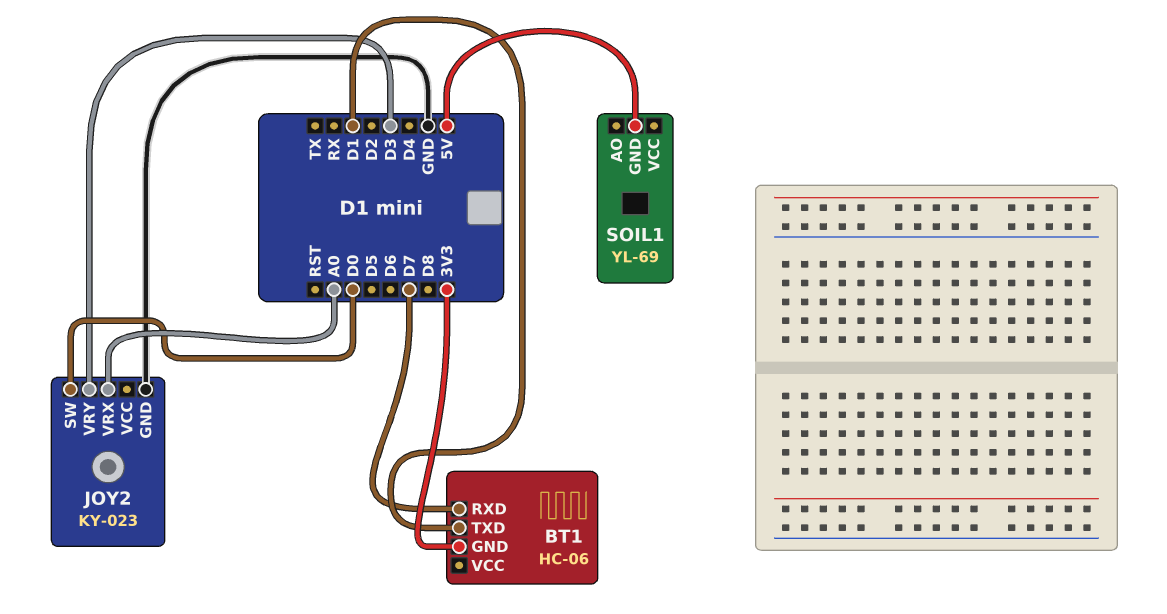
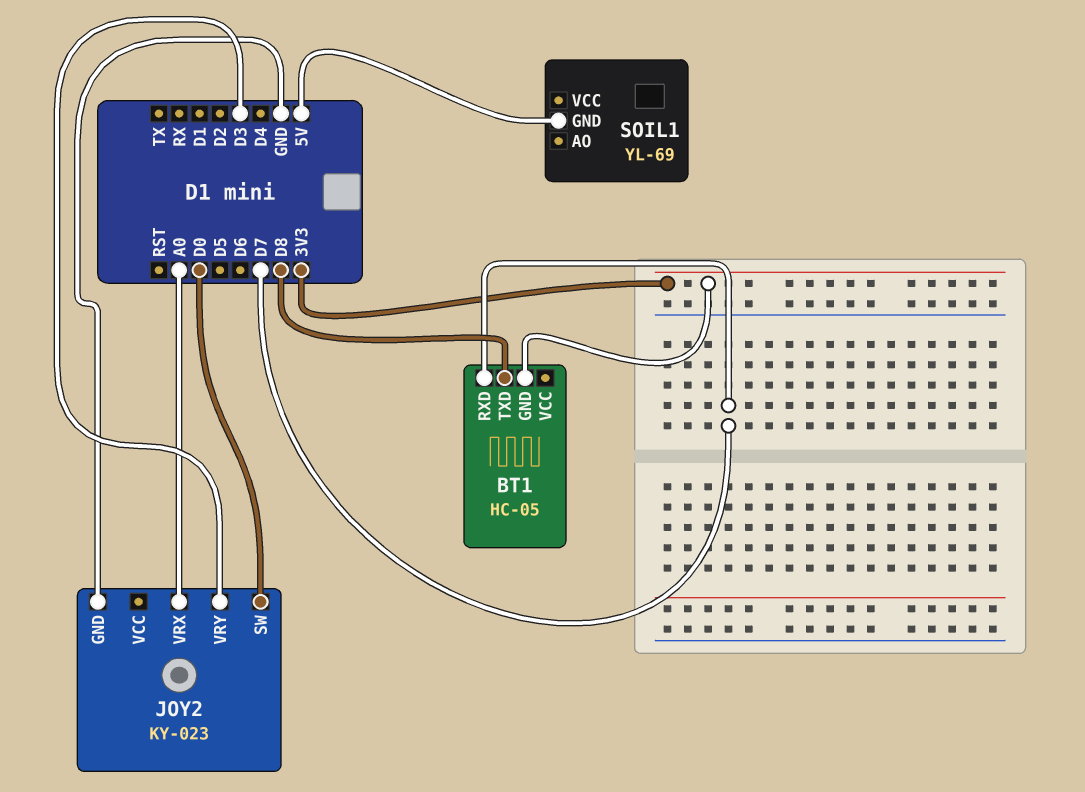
BT1: HC-06 -> HC-05
BT1 pin TXD: D1 -> D8

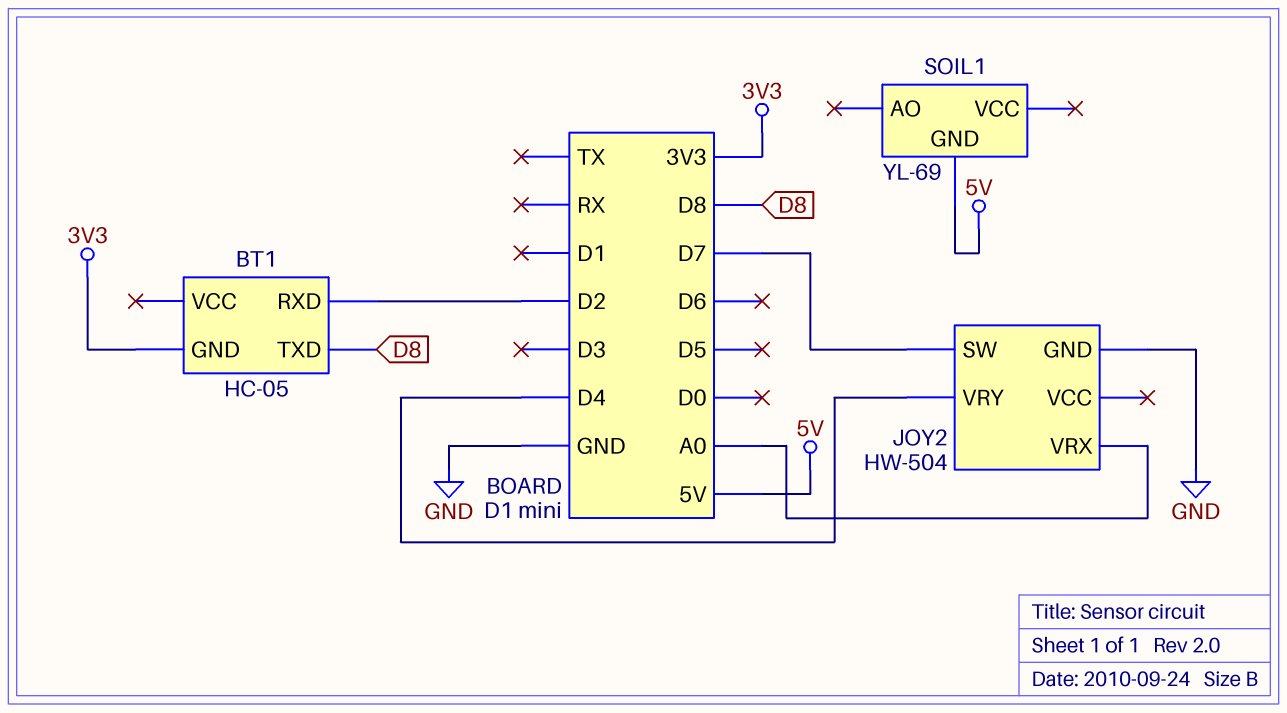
BT1 pin RXD: D7 -> D2
JOY2: KY-023 -> HW-504
JOY2 pin SW: D0 -> D7
JOY2 pin VRY: D3 -> D4

